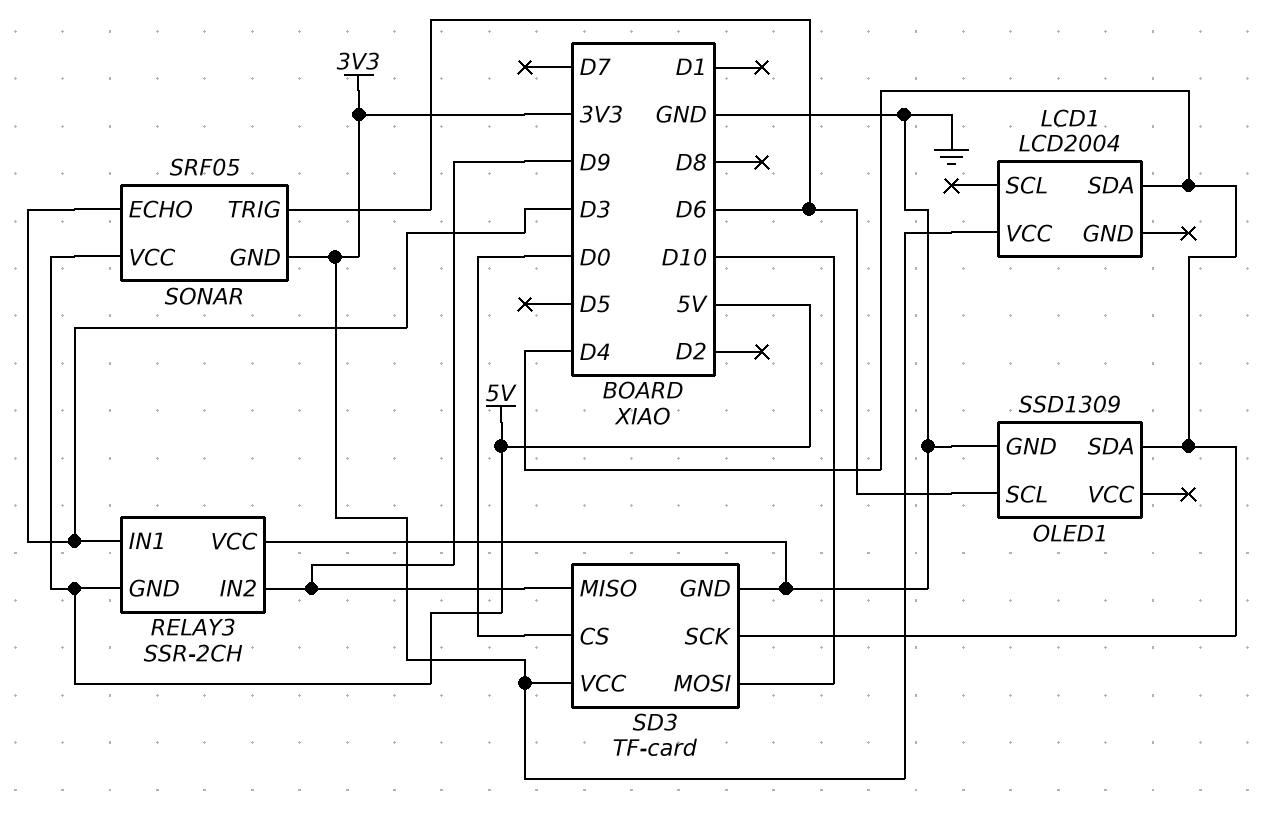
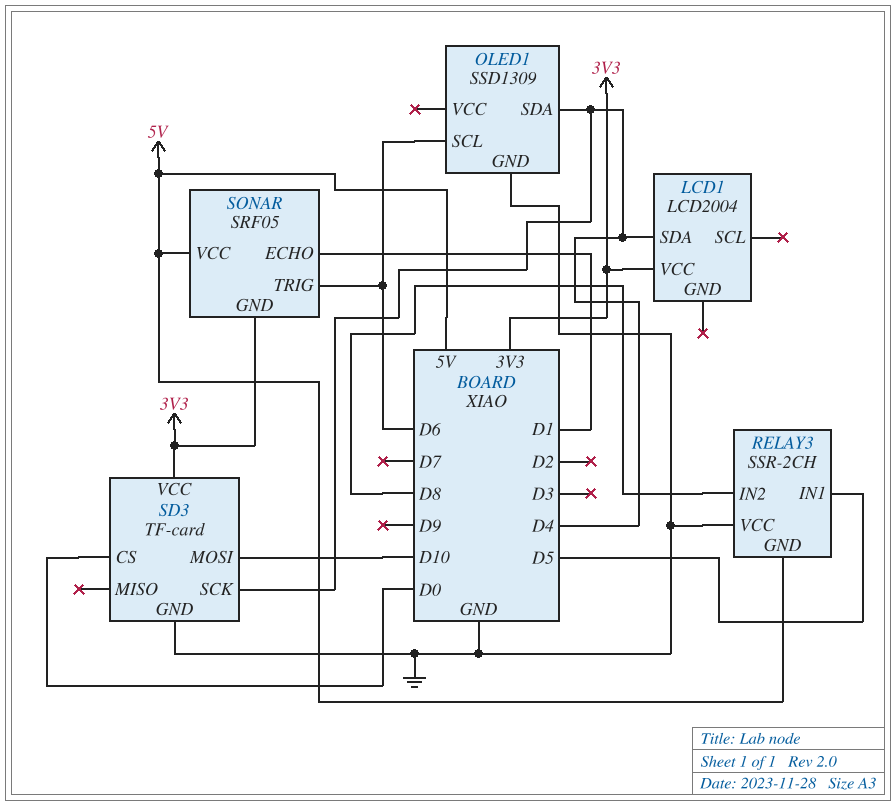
RELAY3 pin IN1: D3 -> D5
RELAY3 pin IN2: D9 -> D8
SD3 pin MISO: D9 -> none
SONAR pin ECHO: D3 -> D1

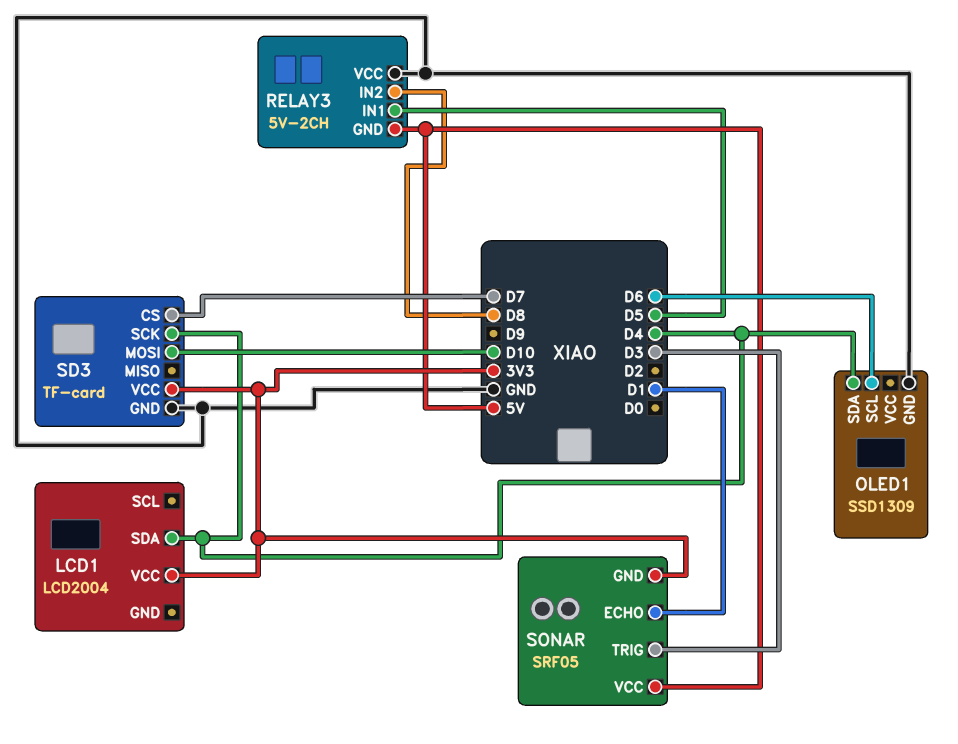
RELAY3: SSR-2CH -> 5V-2CH
SD3 pin CS: D0 -> D7
SONAR pin TRIG: D6 -> D3

